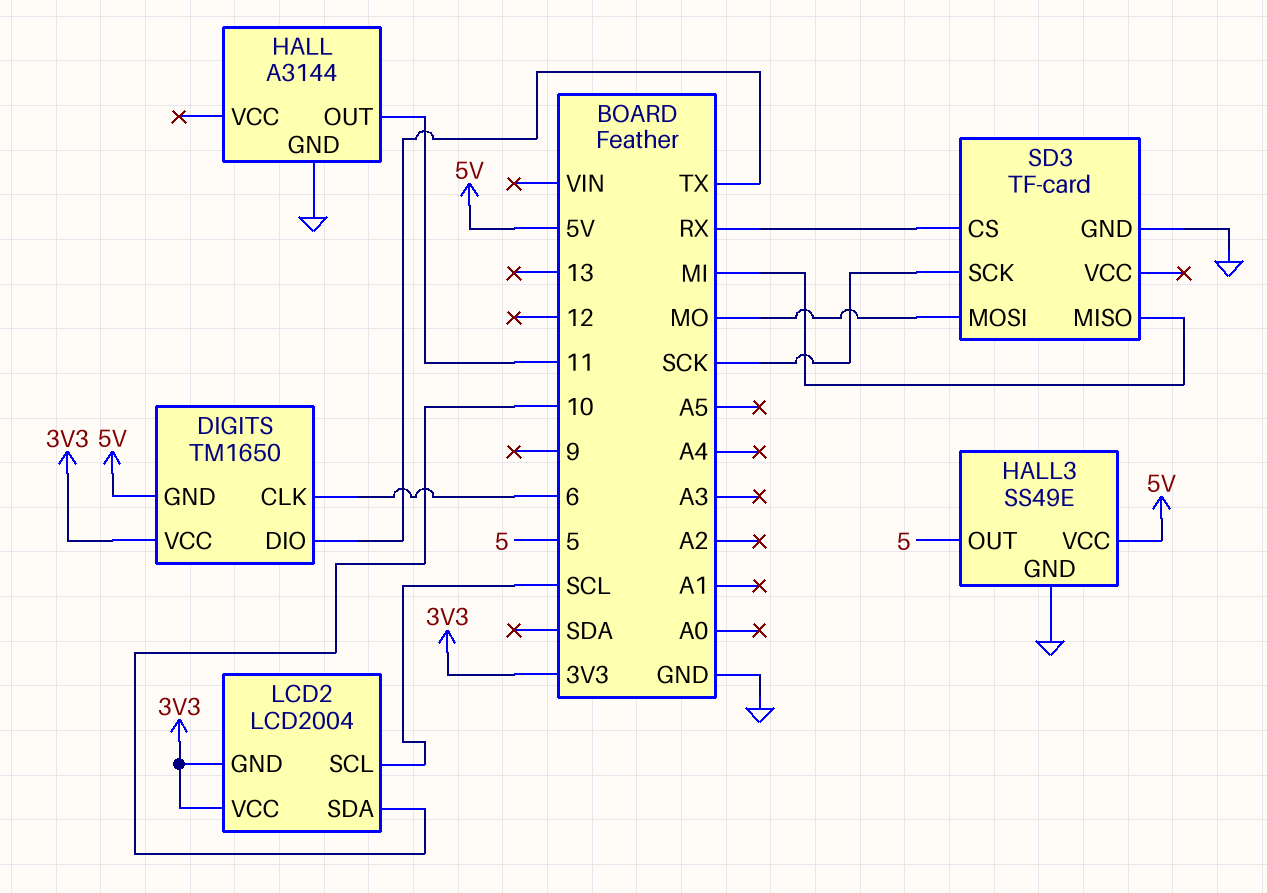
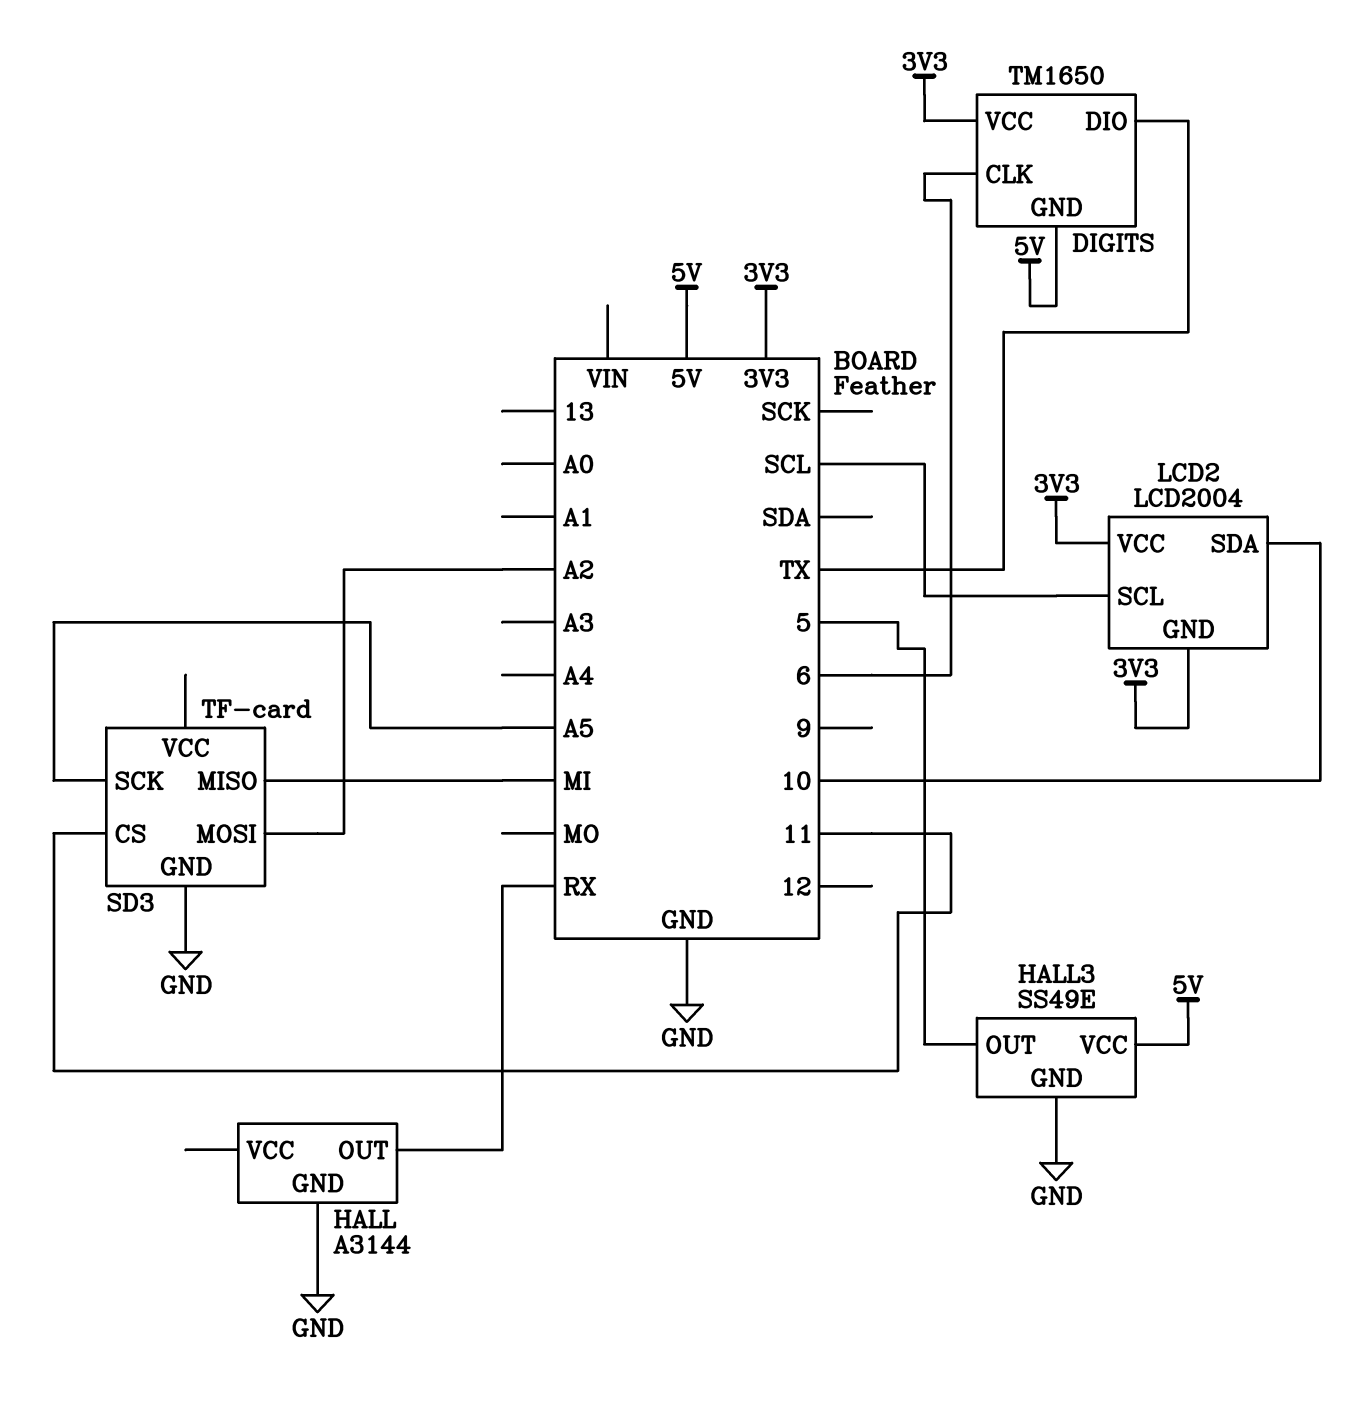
HALL pin OUT: 11 -> RX
SD3 pin CS: RX -> 11
SD3 pin MOSI: MO -> A2
SD3 pin SCK: SCK -> A5

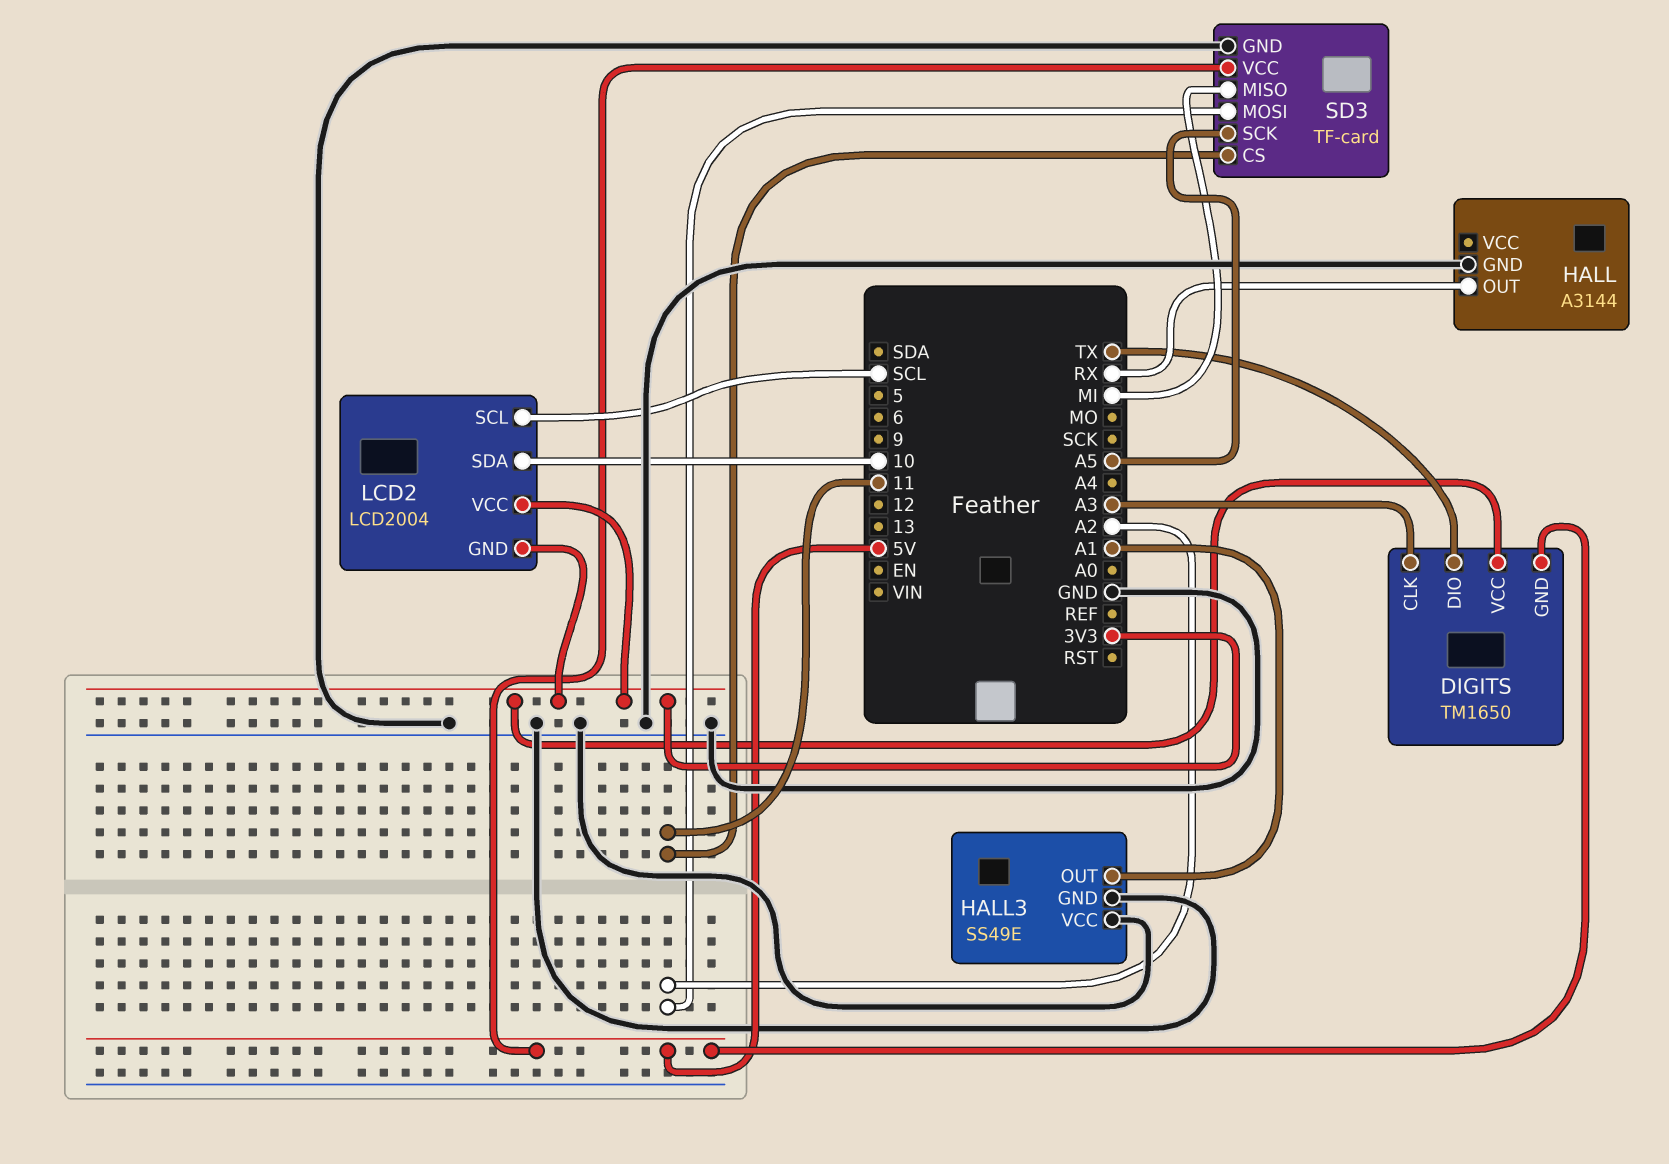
DIGITS pin CLK: 6 -> A3
HALL3 pin OUT: 5 -> A1
HALL3 pin VCC: 5V -> GND
SD3 pin VCC: none -> 5V

